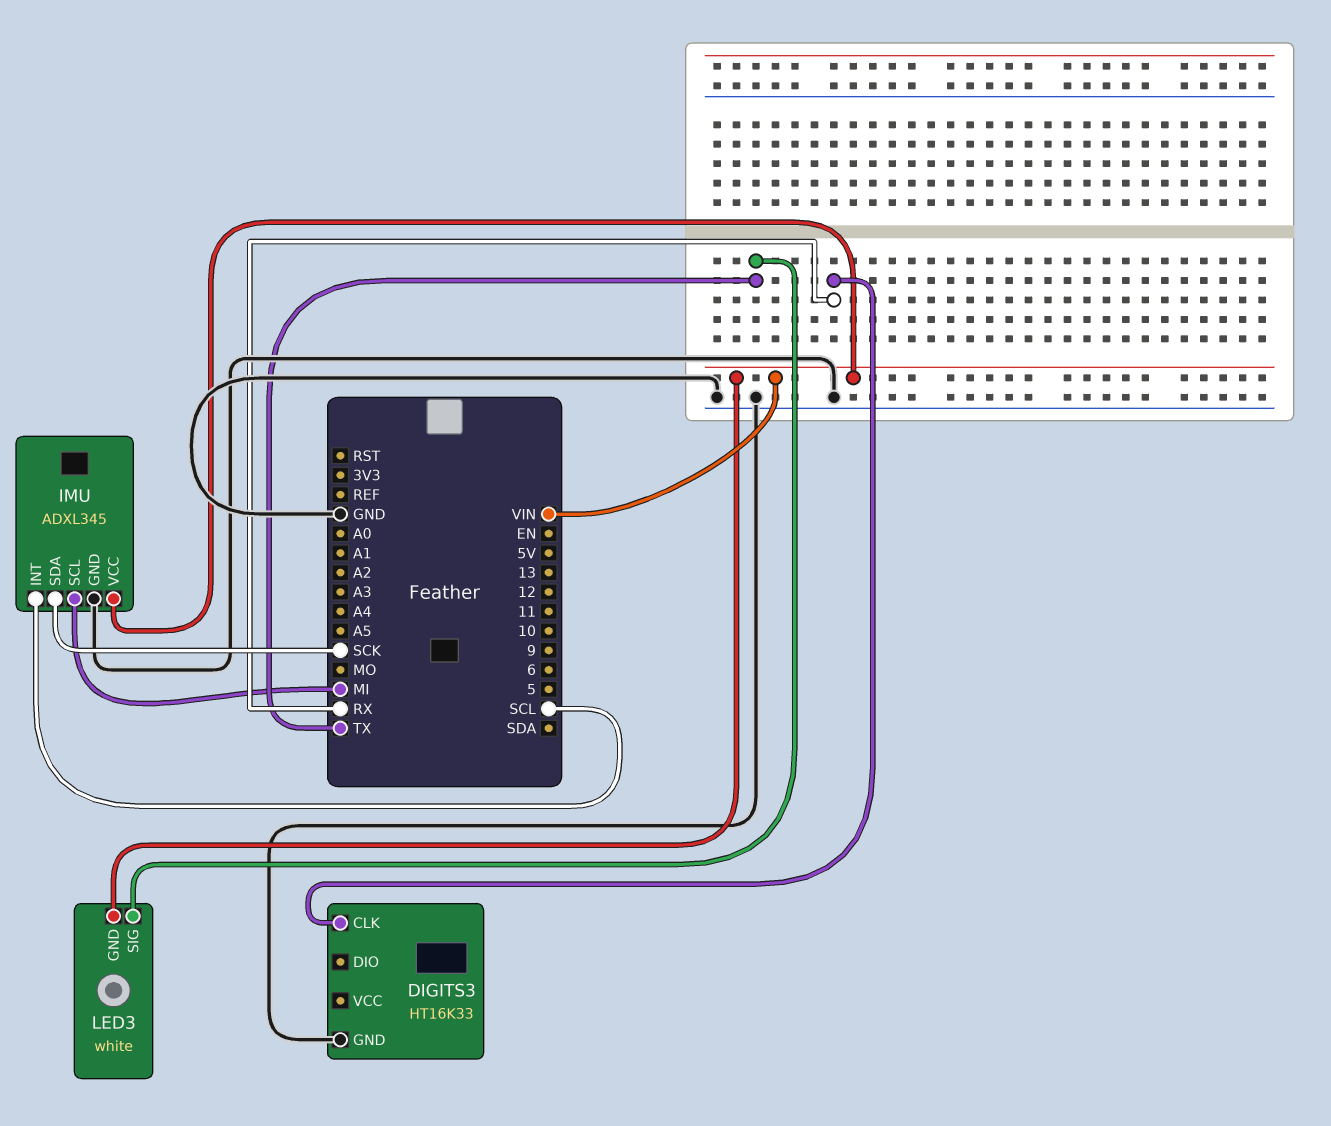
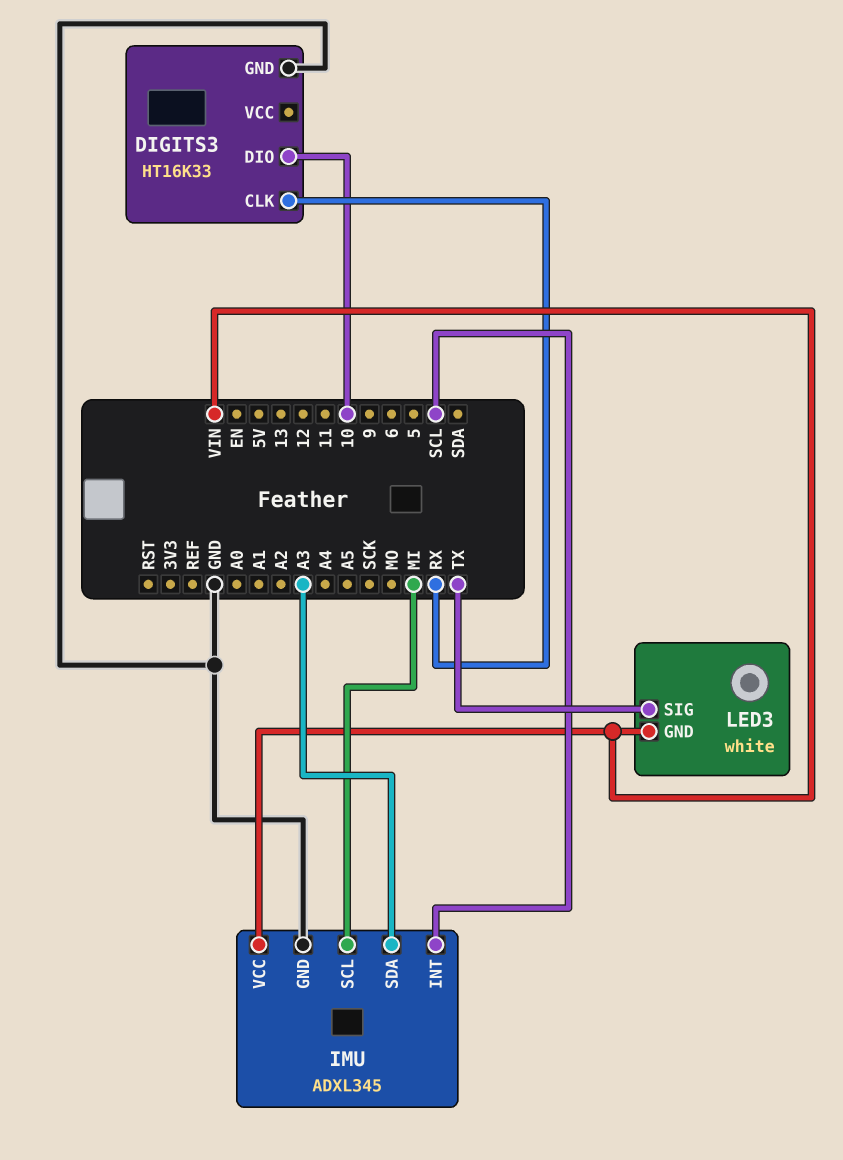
DIGITS3 pin DIO: none -> 10
IMU pin SDA: SCK -> A3

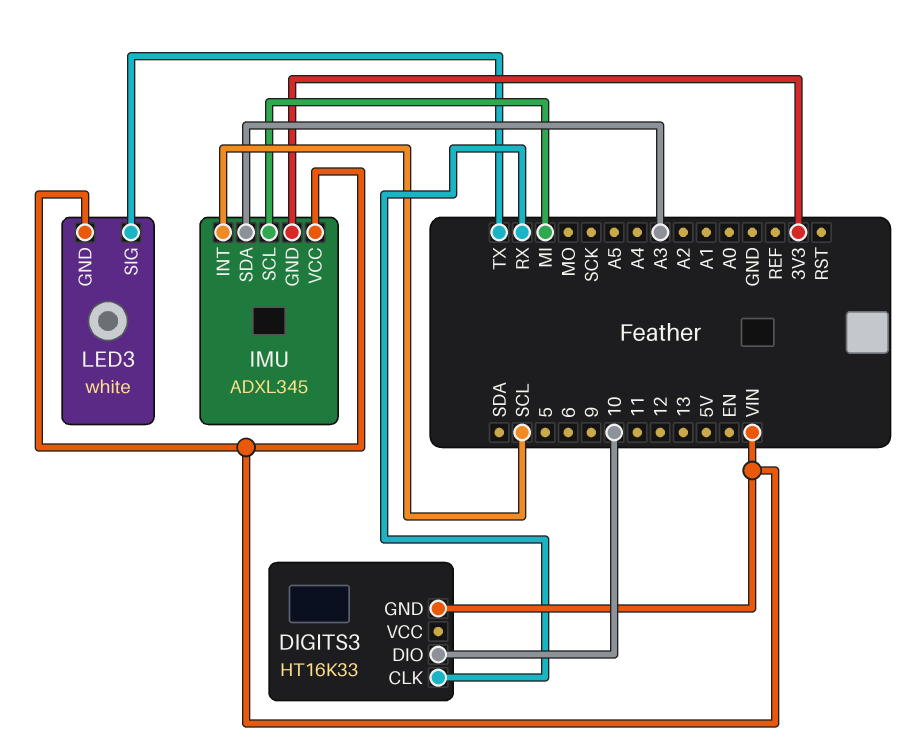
DIGITS3 pin GND: GND -> VIN
IMU pin GND: GND -> 3V3

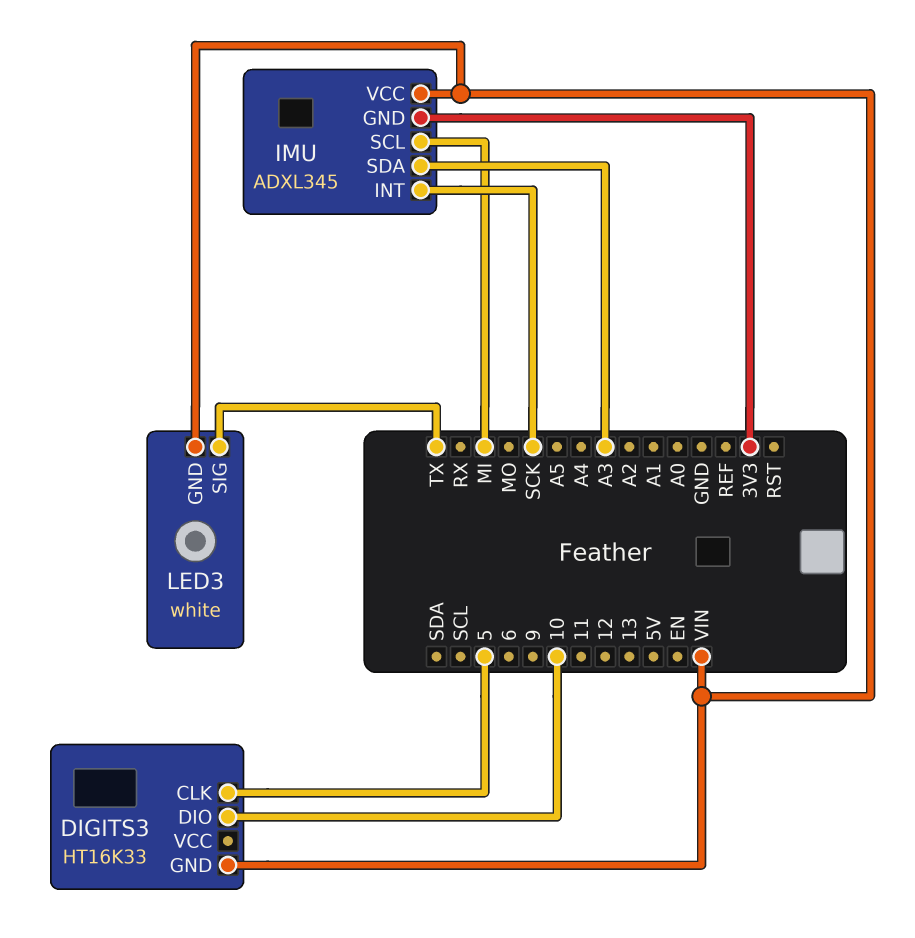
DIGITS3 pin CLK: RX -> 5
IMU pin INT: SCL -> SCK

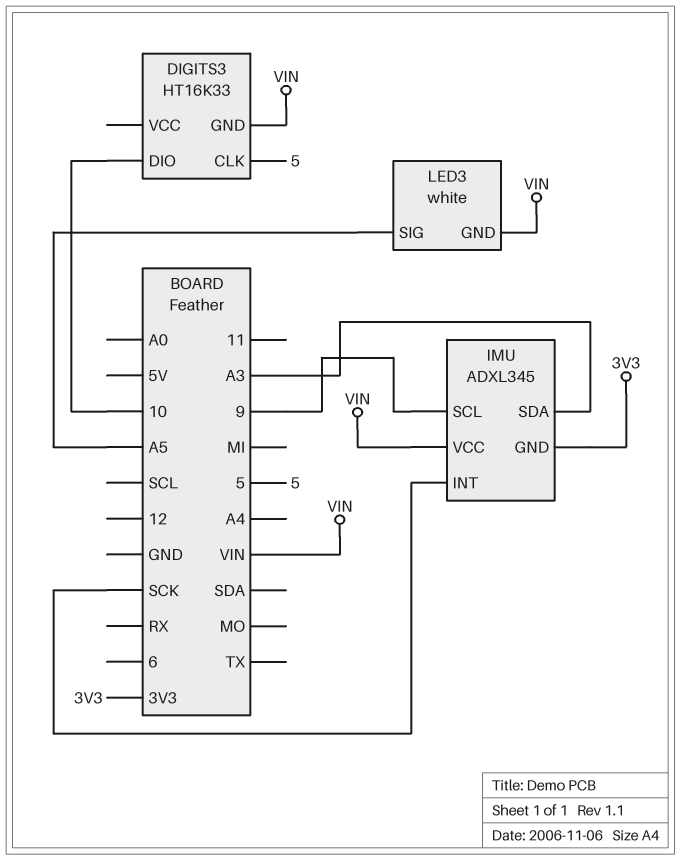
IMU pin SCL: MI -> 9
LED3 pin SIG: TX -> A5

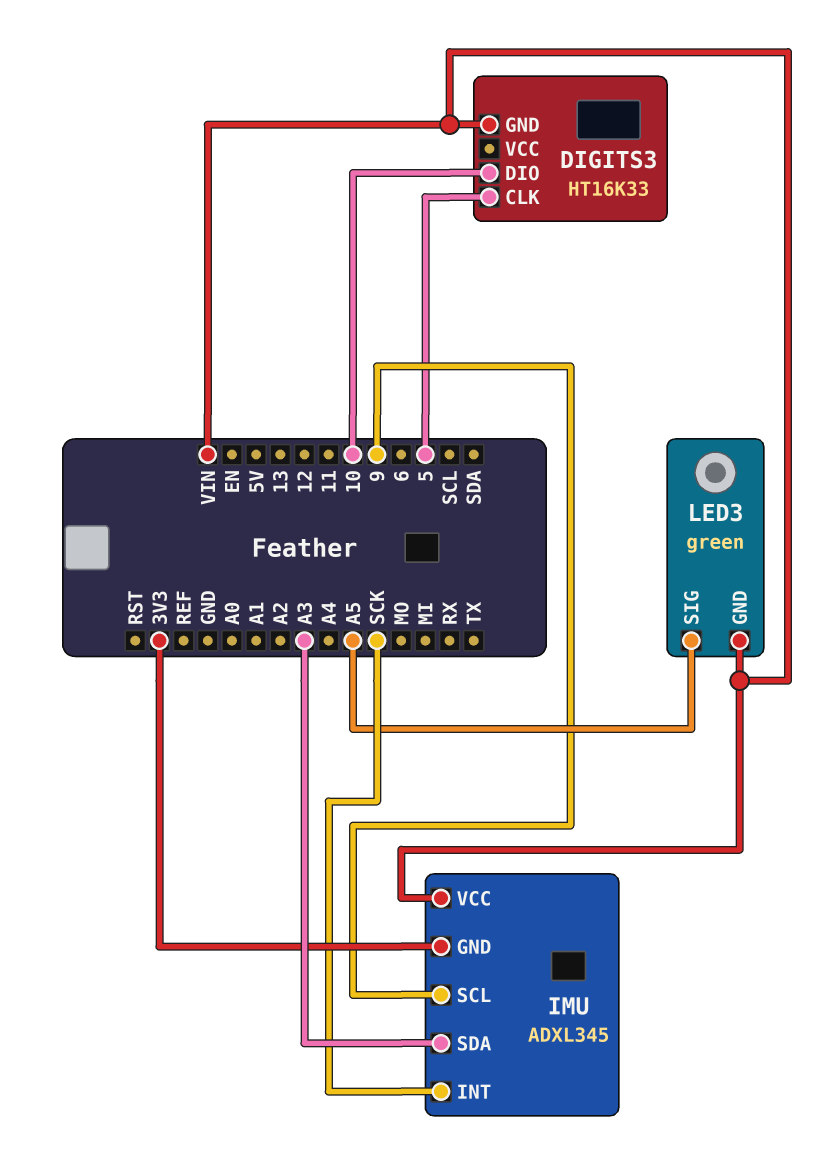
LED3: white -> green

